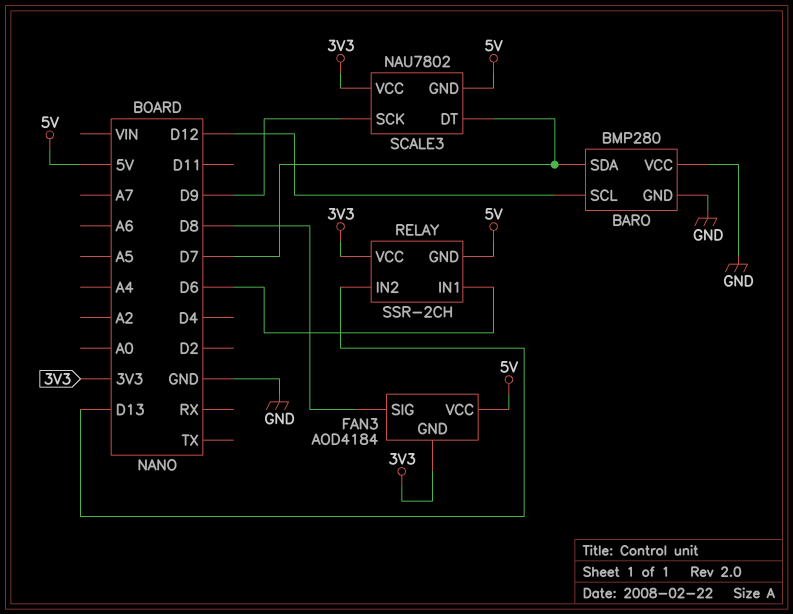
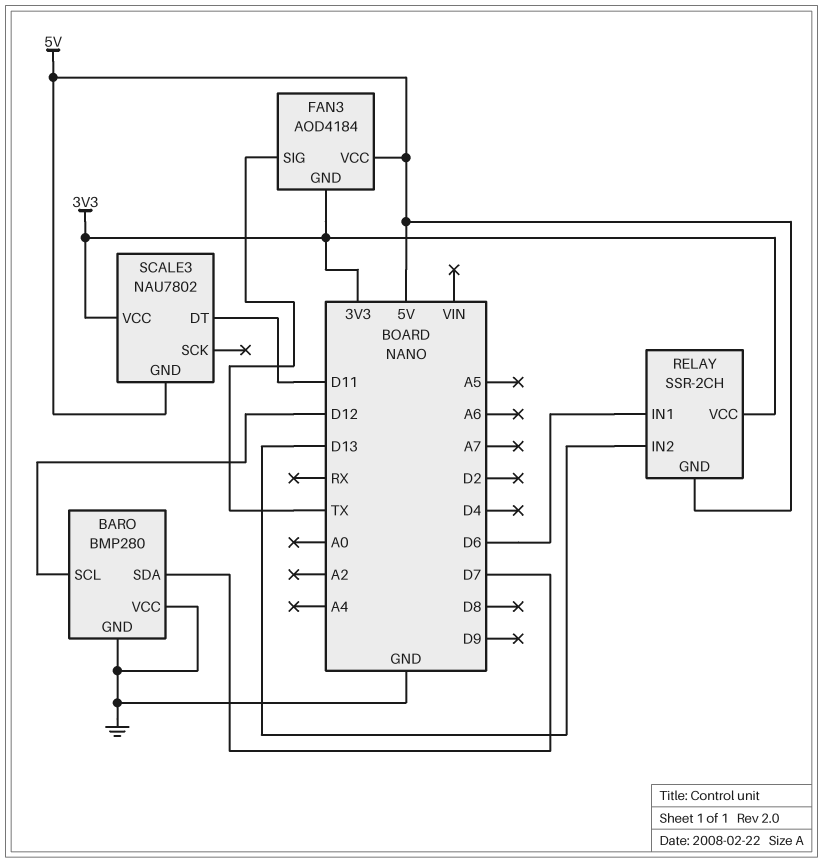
FAN3 pin SIG: D8 -> TX
SCALE3 pin DT: D7 -> D11
SCALE3 pin SCK: D9 -> none

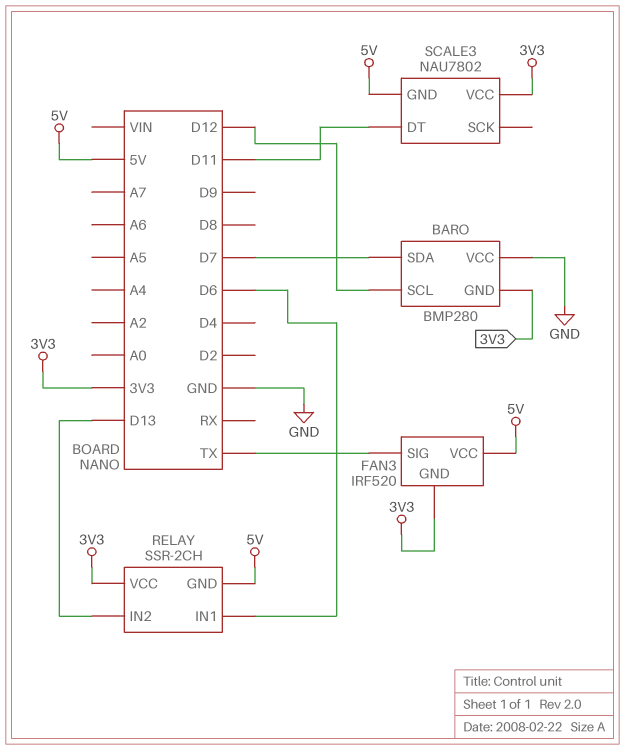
BARO pin GND: GND -> 3V3
FAN3: AOD4184 -> IRF520

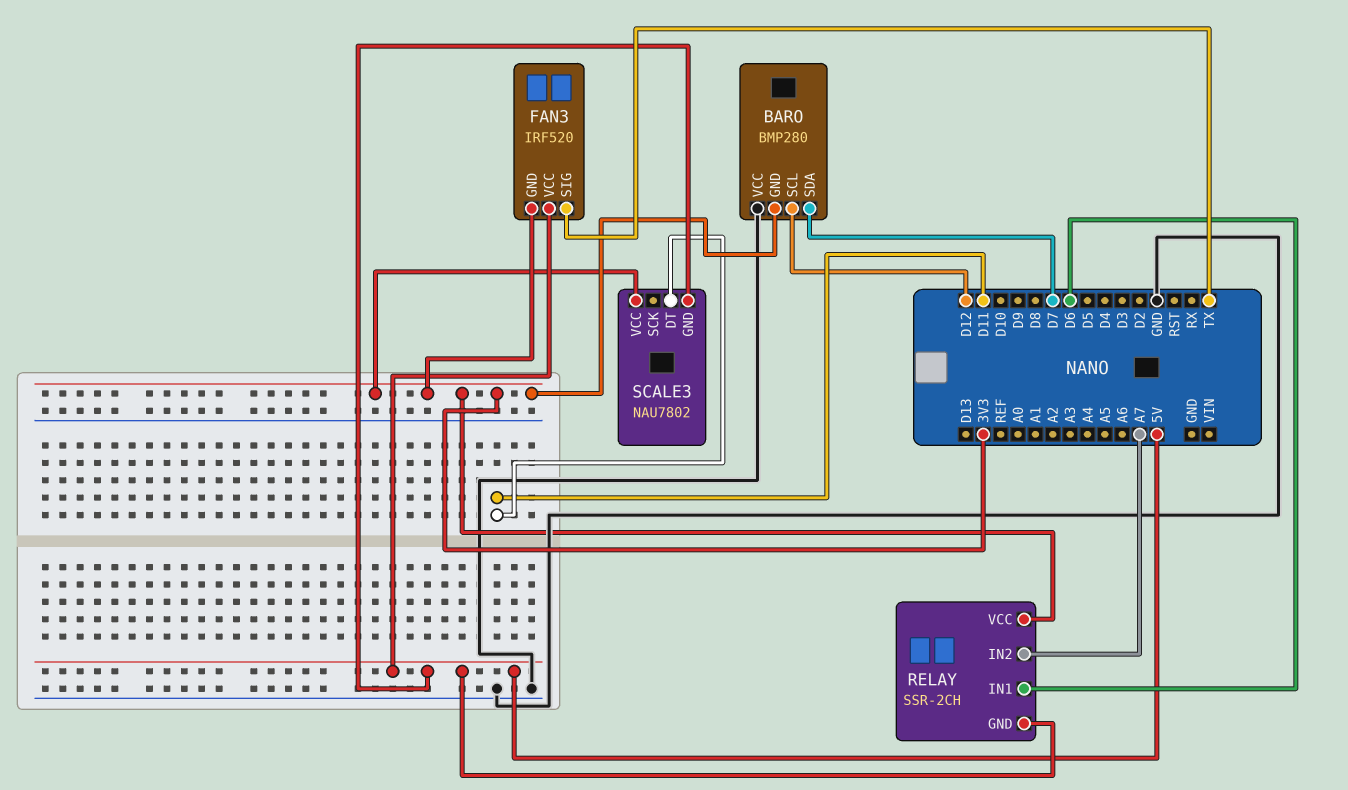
RELAY pin IN2: D13 -> A7

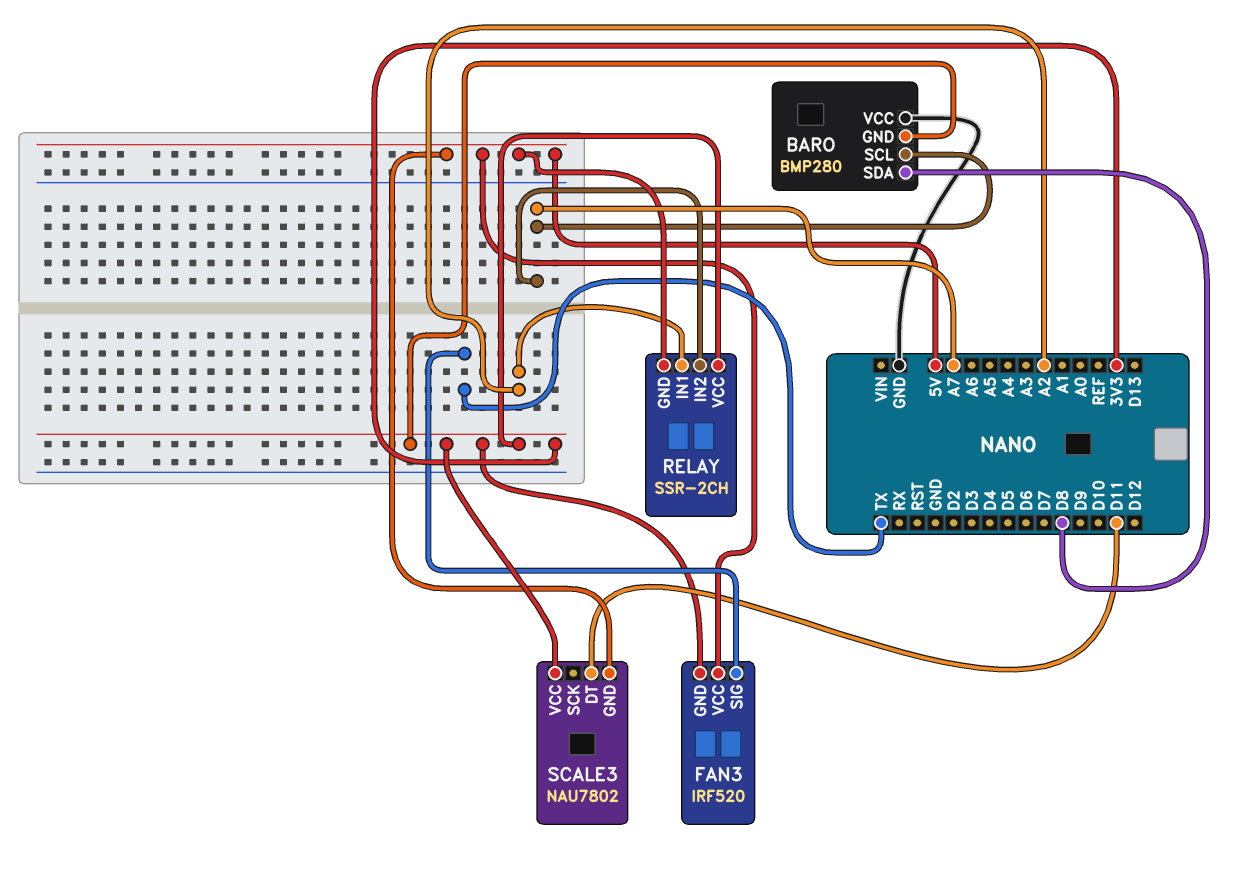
BARO pin SCL: D12 -> A7
BARO pin SDA: D7 -> D8
RELAY pin IN1: D6 -> A2

